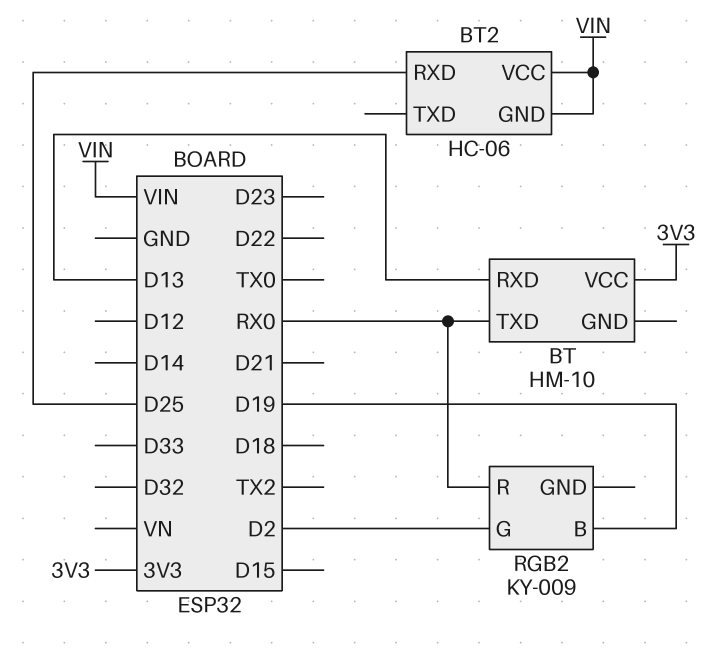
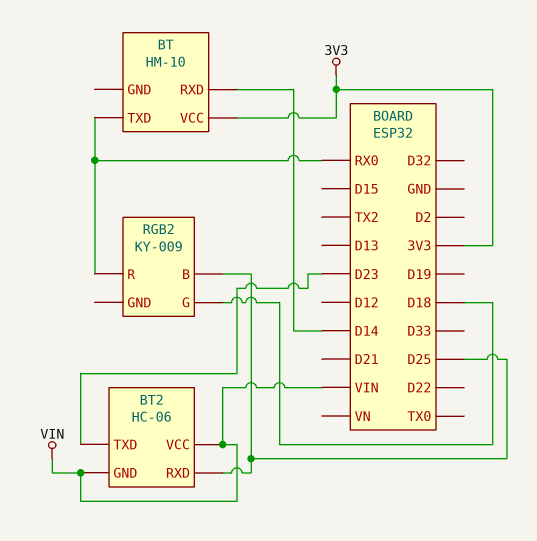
BT pin RXD: D13 -> D14
BT2 pin TXD: none -> D23
RGB2 pin B: D19 -> D25
RGB2 pin G: D2 -> D18

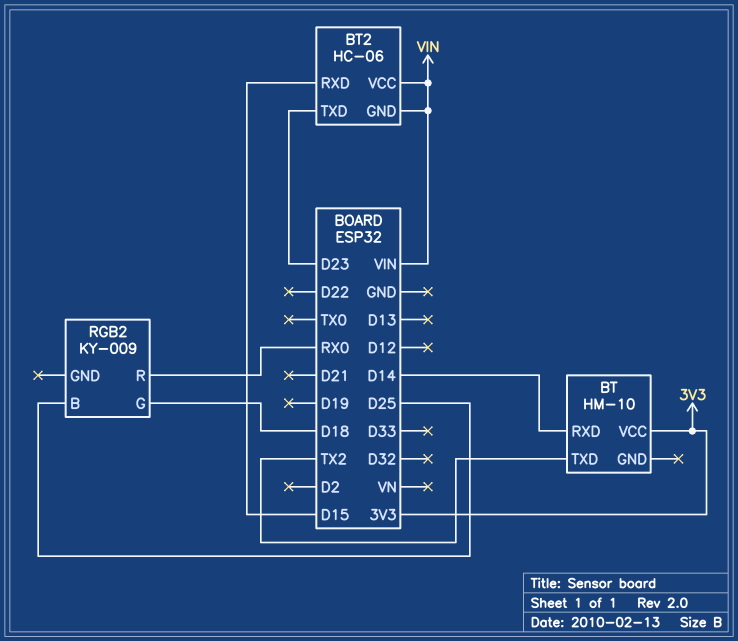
BT pin TXD: RX0 -> TX2
BT2 pin RXD: D25 -> D15

